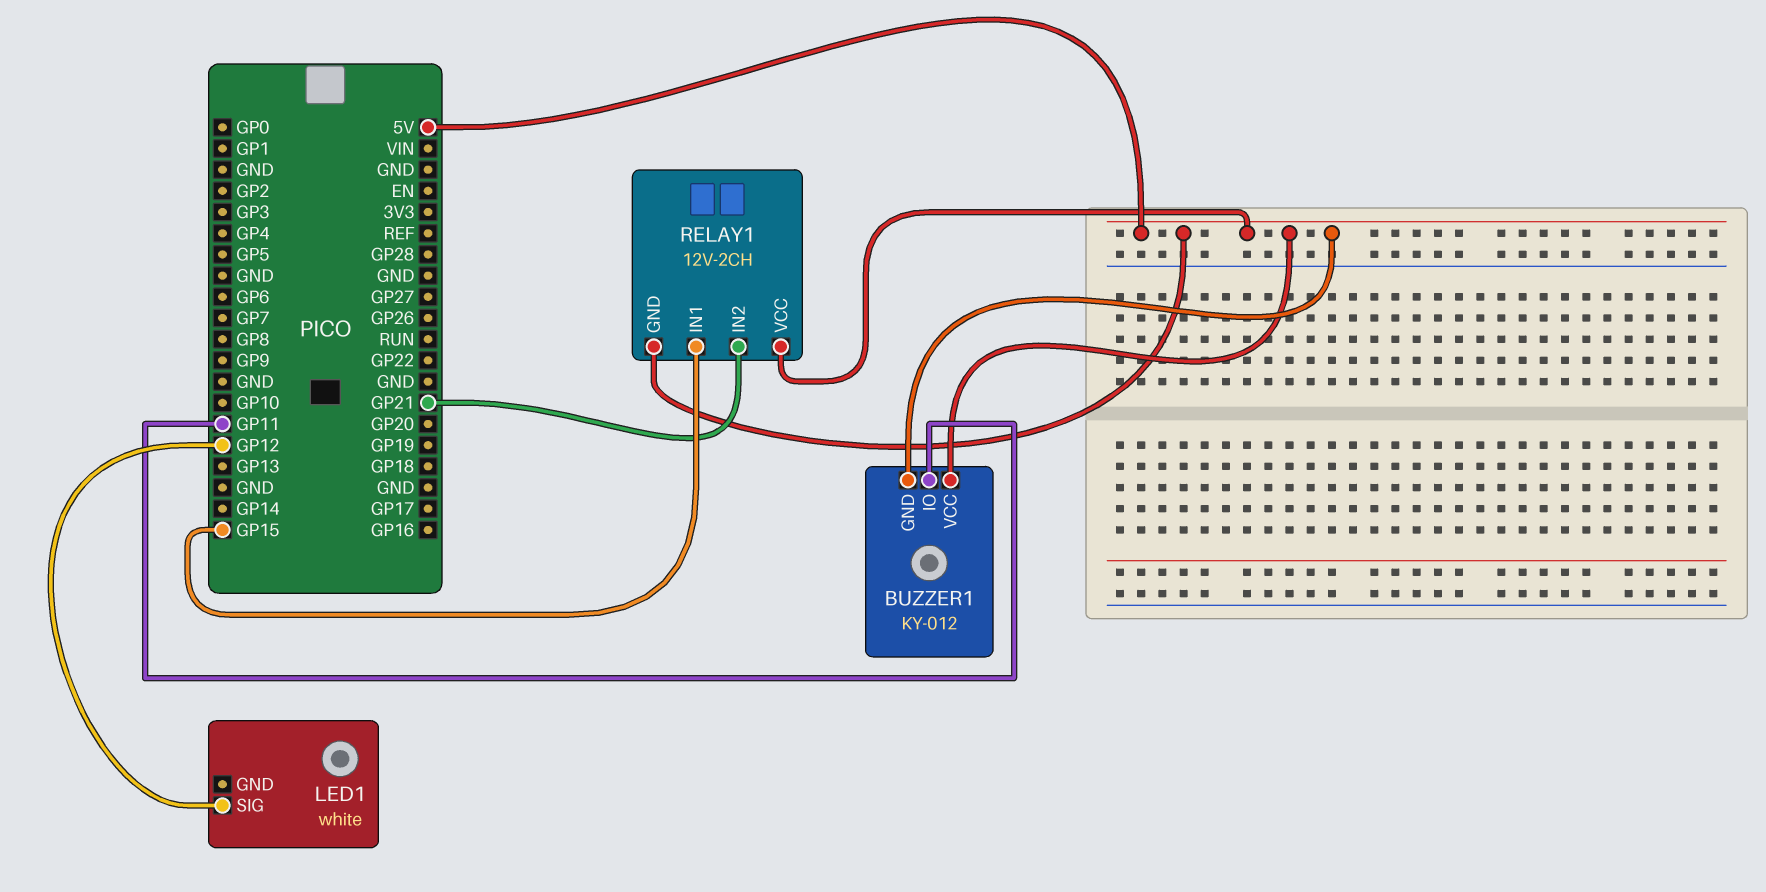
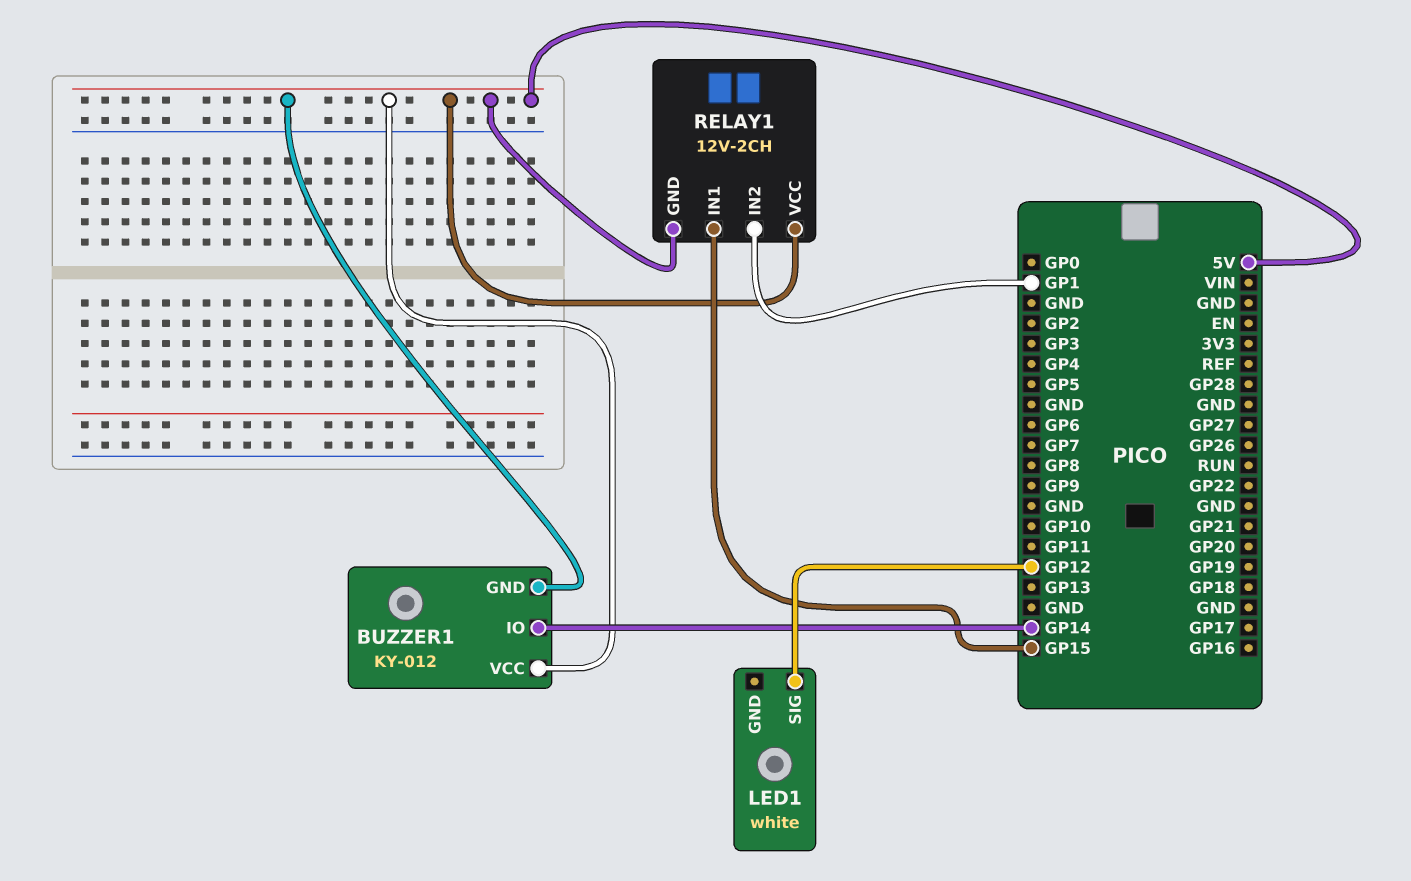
BUZZER1 pin IO: GP11 -> GP14
RELAY1 pin IN2: GP21 -> GP1

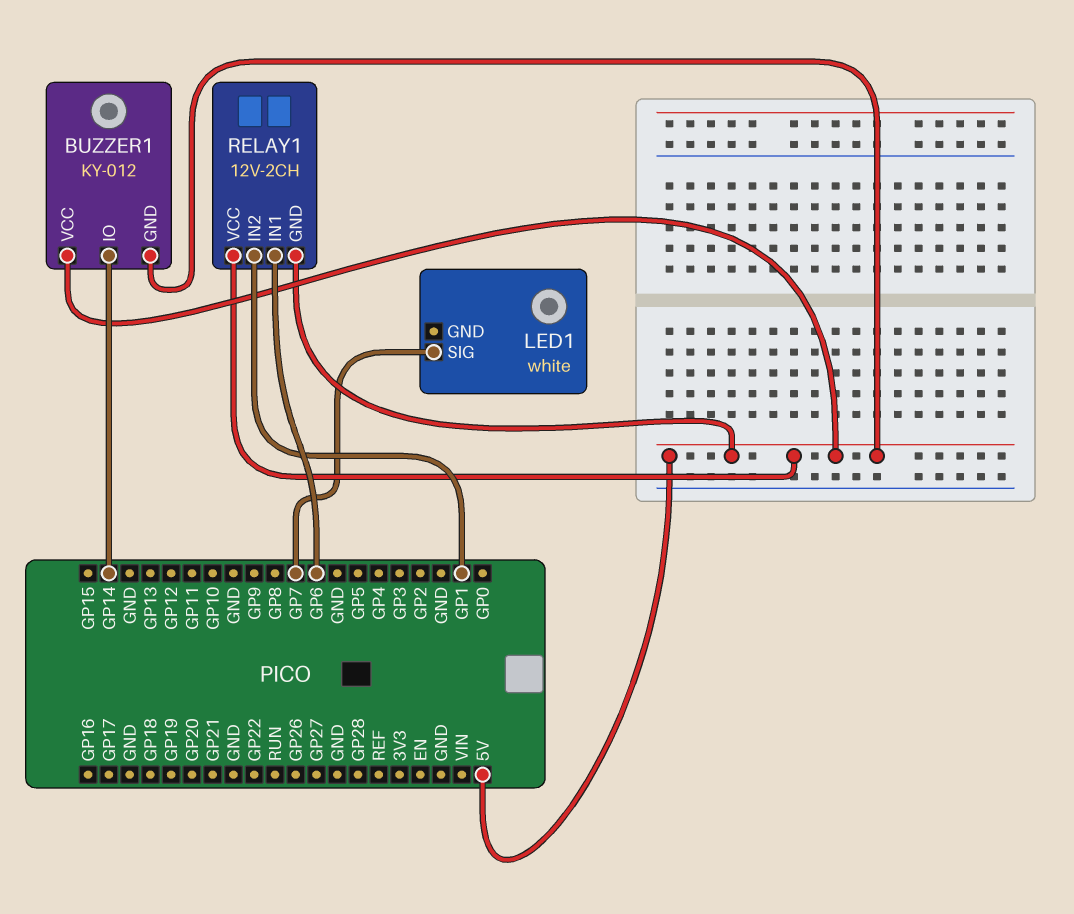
LED1 pin SIG: GP12 -> GP7
RELAY1 pin IN1: GP15 -> GP6

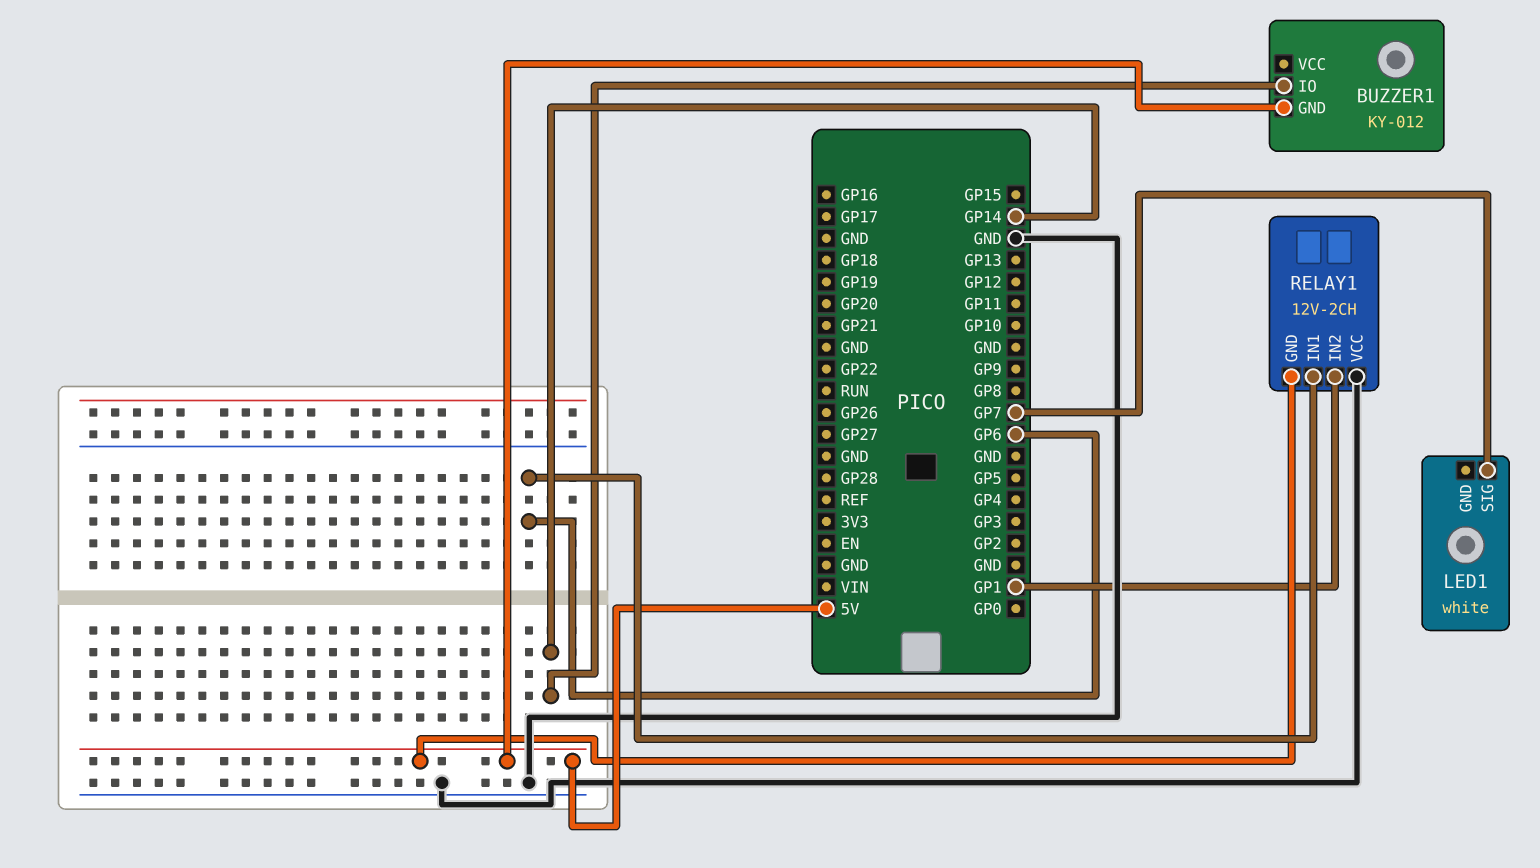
BUZZER1 pin VCC: 5V -> none
RELAY1 pin VCC: 5V -> GND

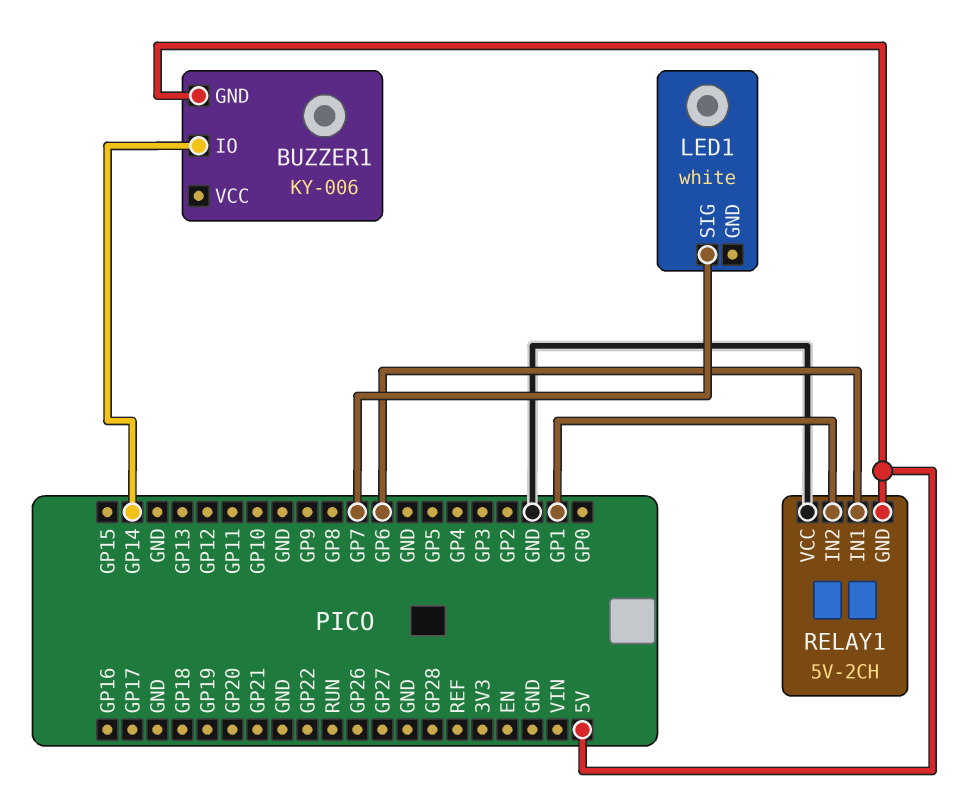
BUZZER1: KY-012 -> KY-006
RELAY1: 12V-2CH -> 5V-2CH

